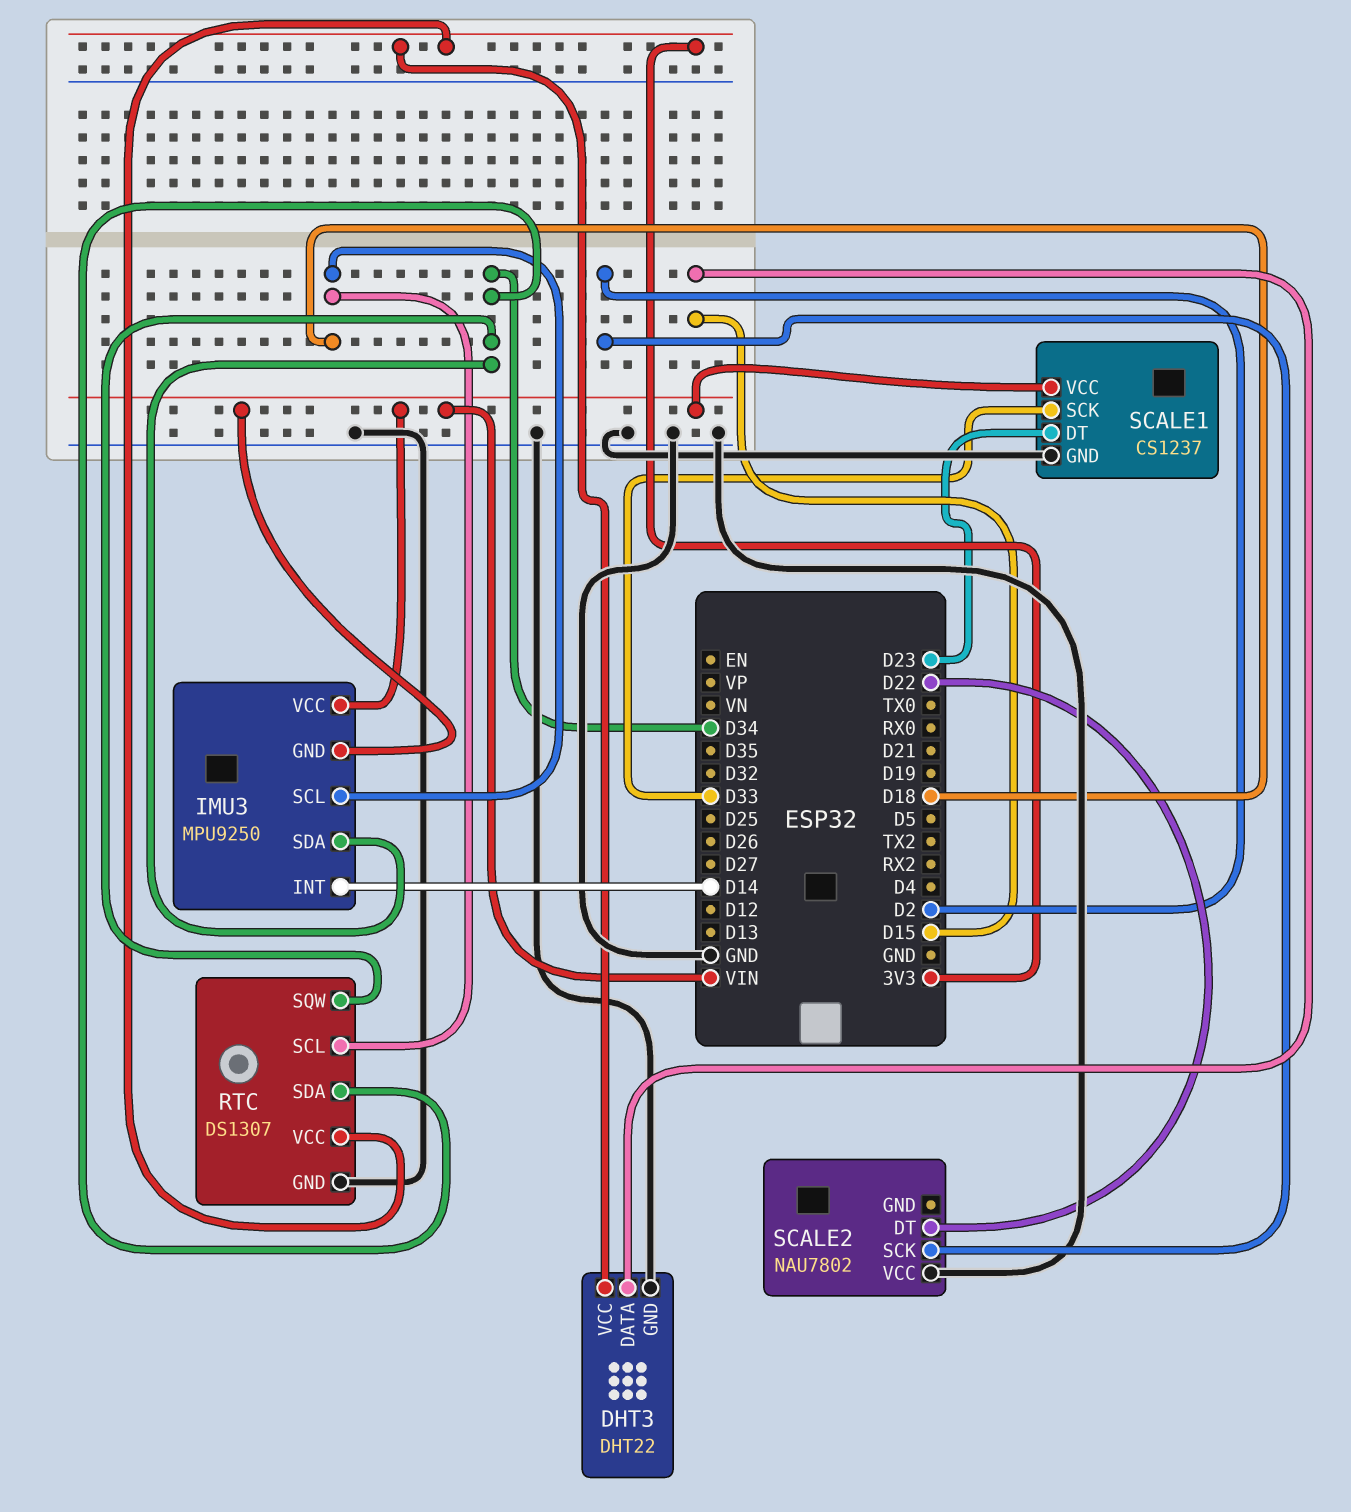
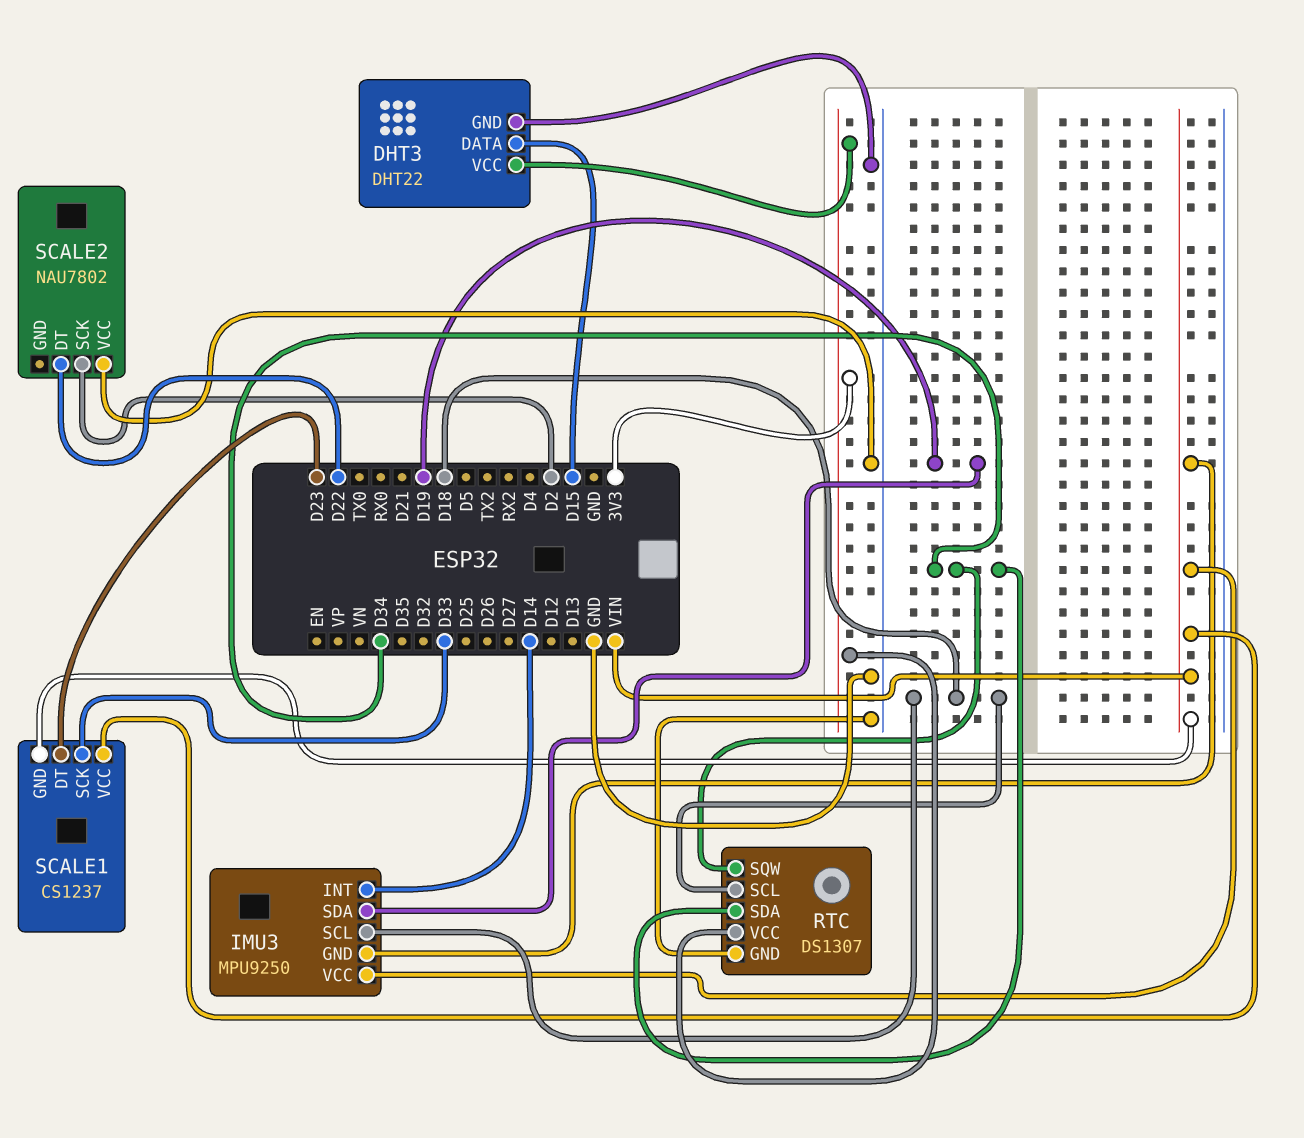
IMU3 pin SDA: D34 -> D19
SCALE1 pin GND: GND -> VIN

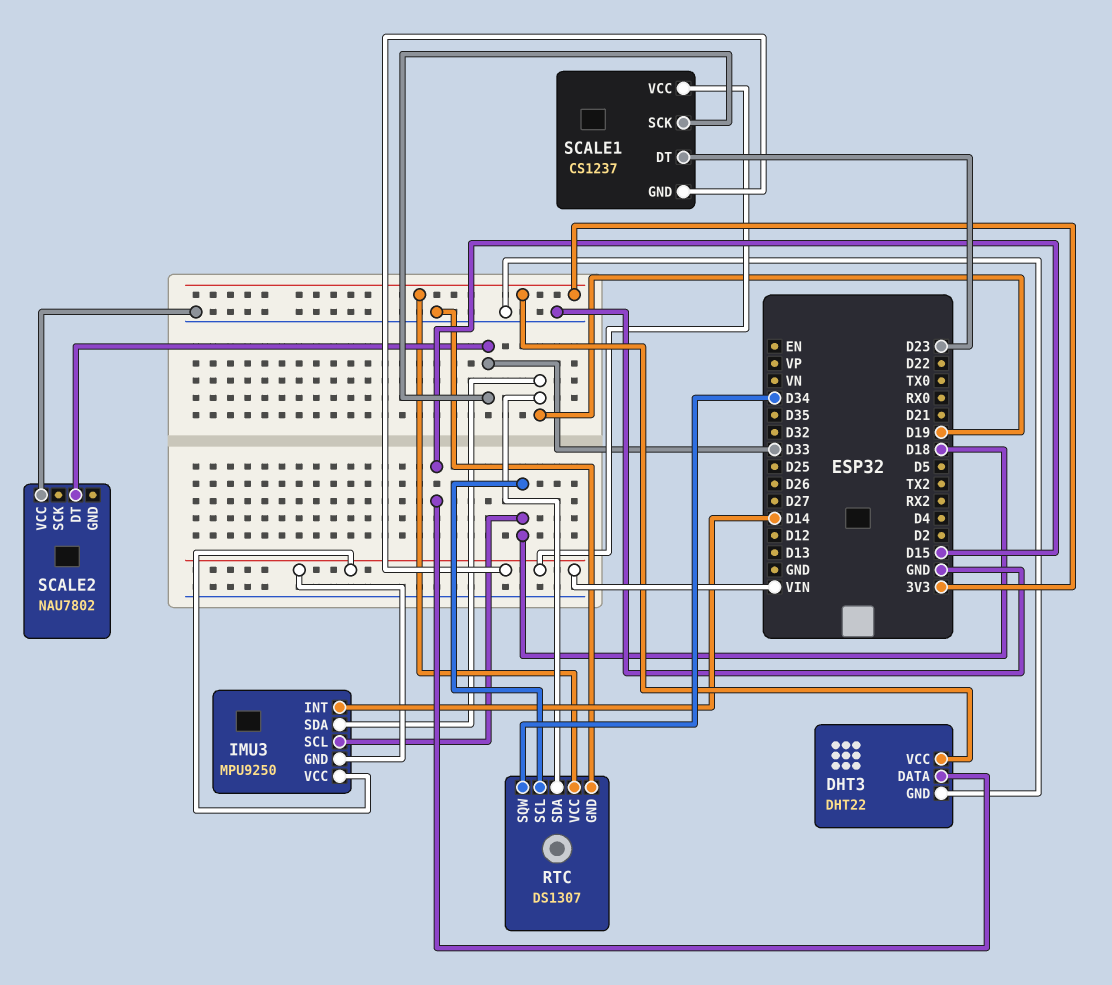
RTC pin SDA: D34 -> D19
SCALE2 pin DT: D22 -> D33
SCALE2 pin SCK: D2 -> none

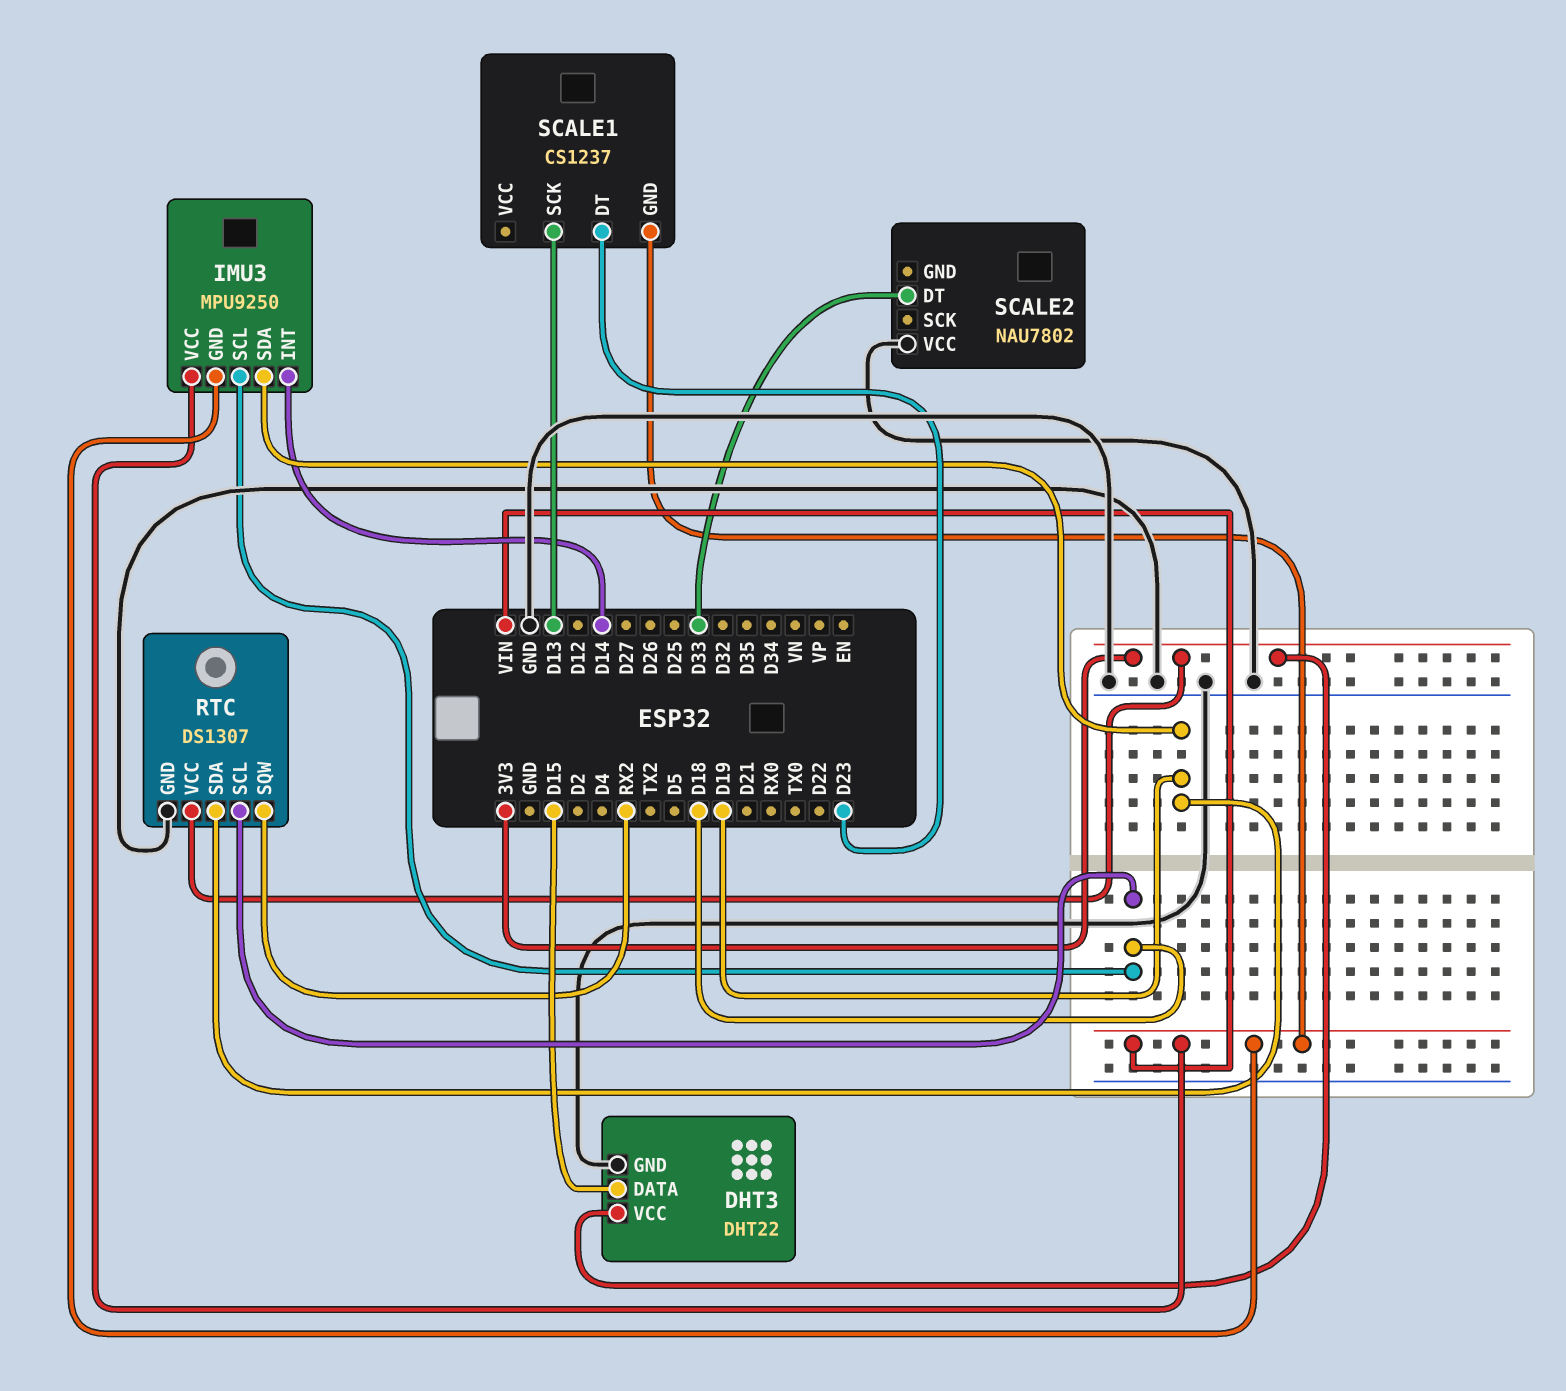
RTC pin SQW: D34 -> RX2
SCALE1 pin SCK: D33 -> D13
SCALE1 pin VCC: VIN -> none

